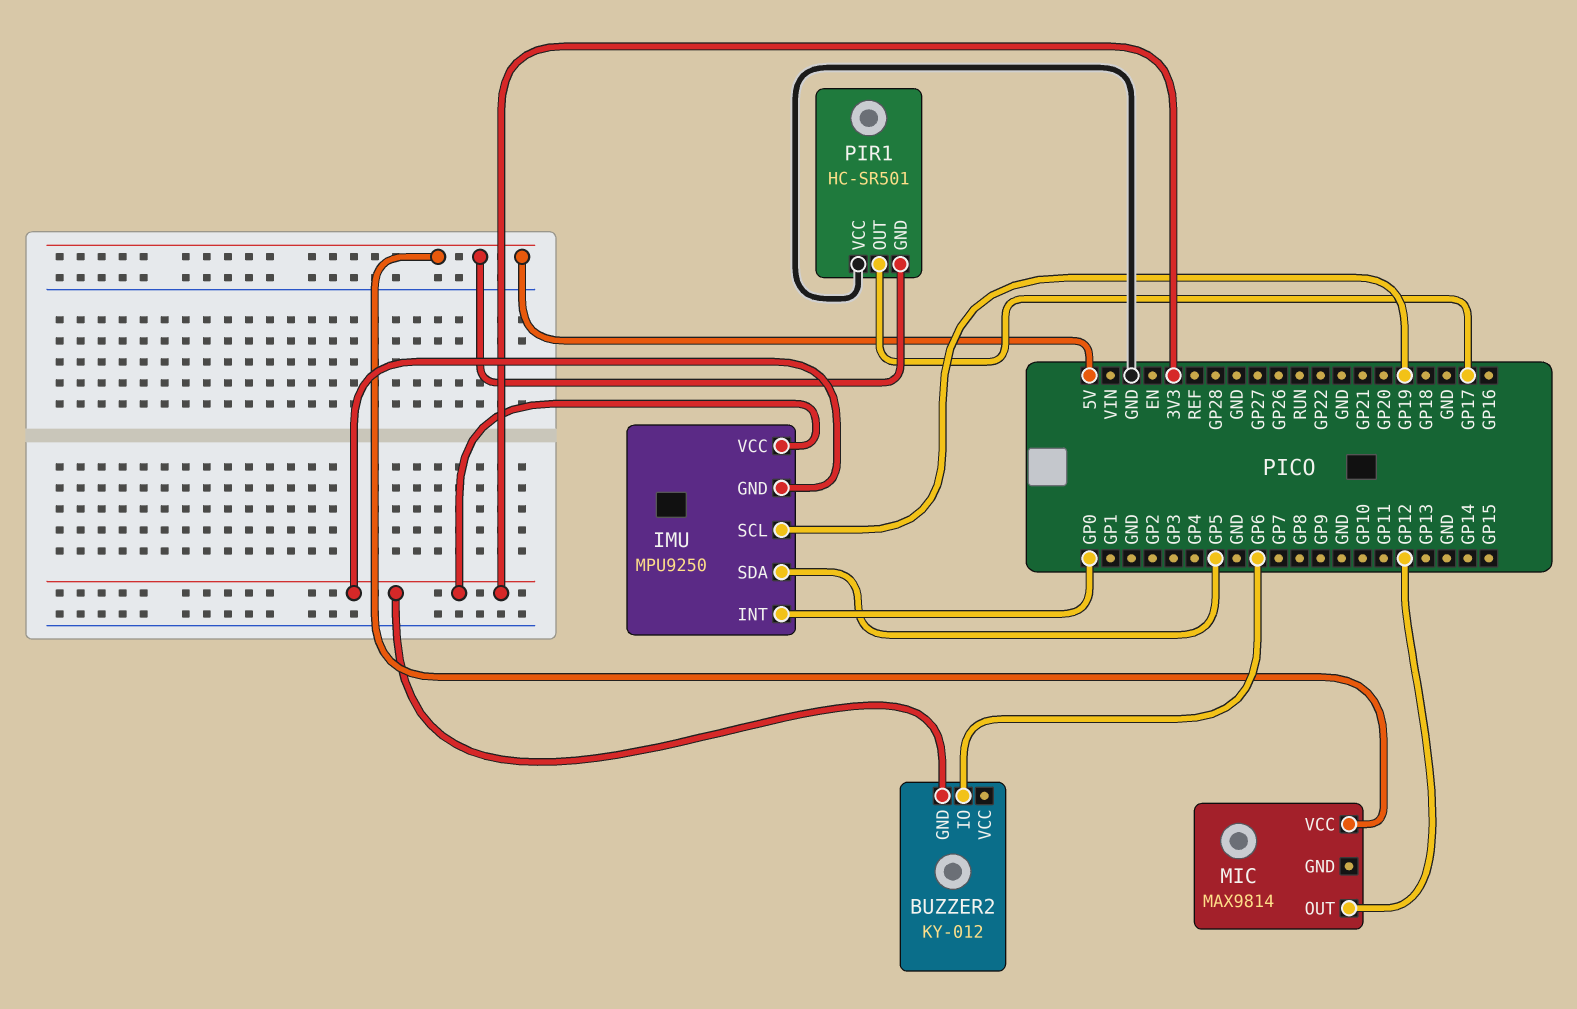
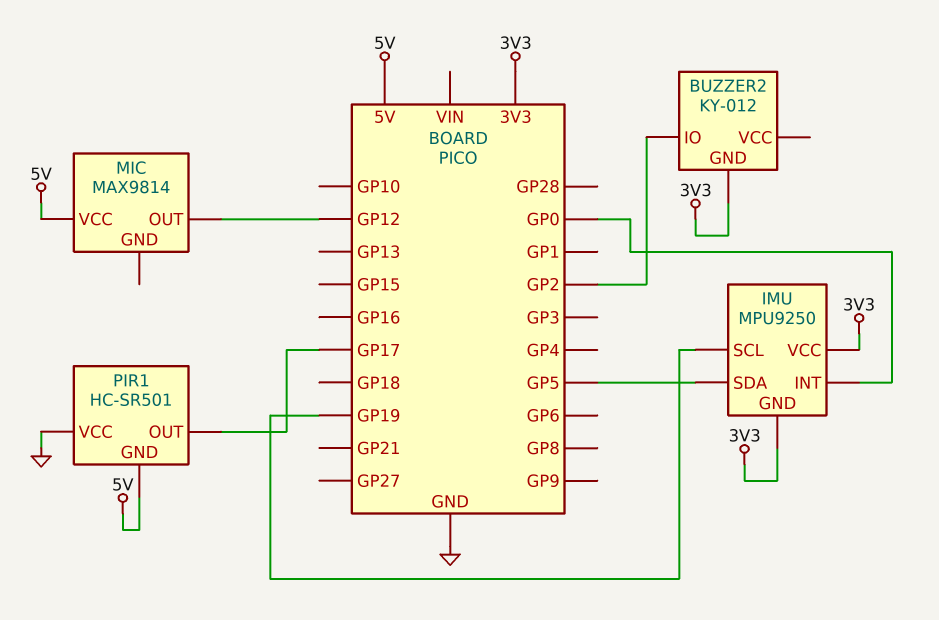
BUZZER2 pin IO: GP6 -> GP2

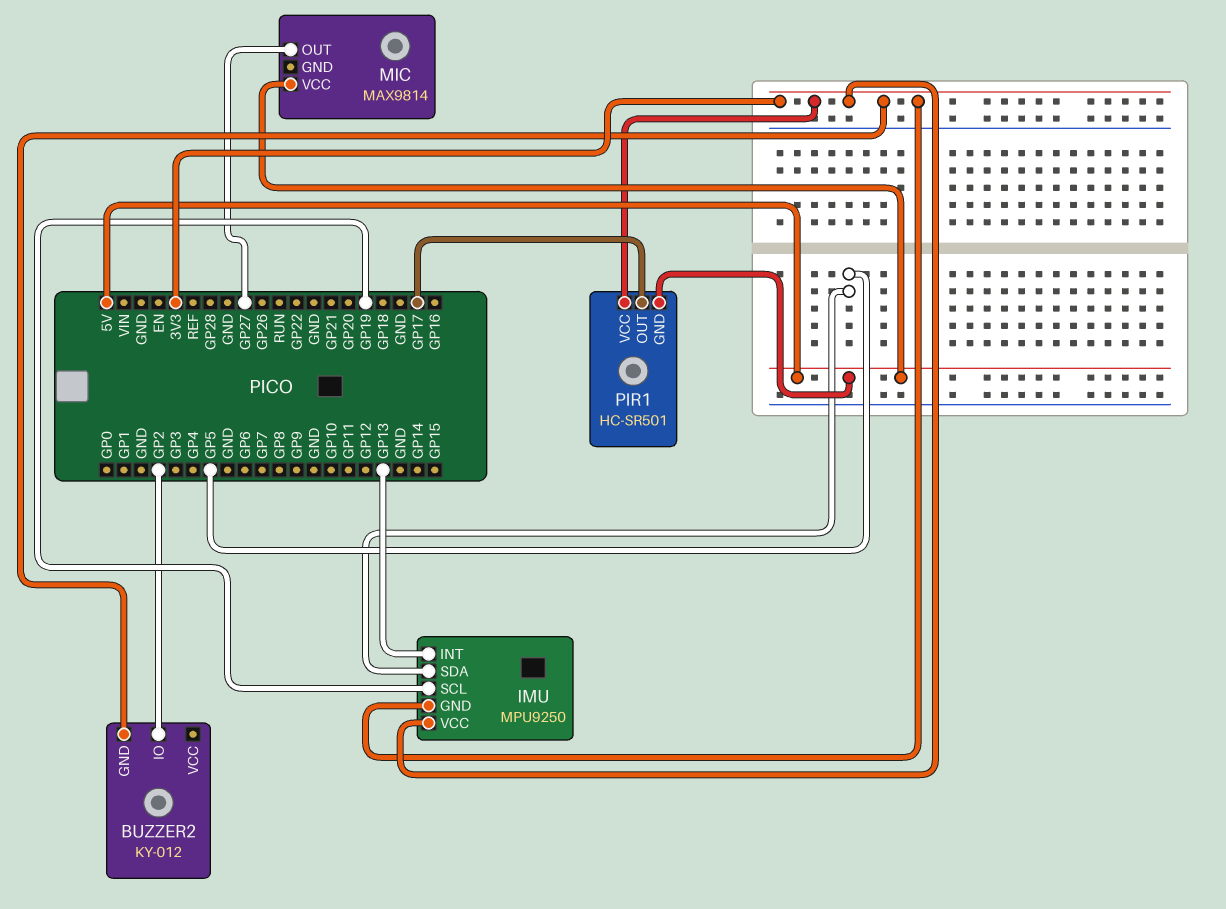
IMU pin INT: GP0 -> GP13
MIC pin OUT: GP12 -> GP27
PIR1 pin VCC: GND -> 3V3

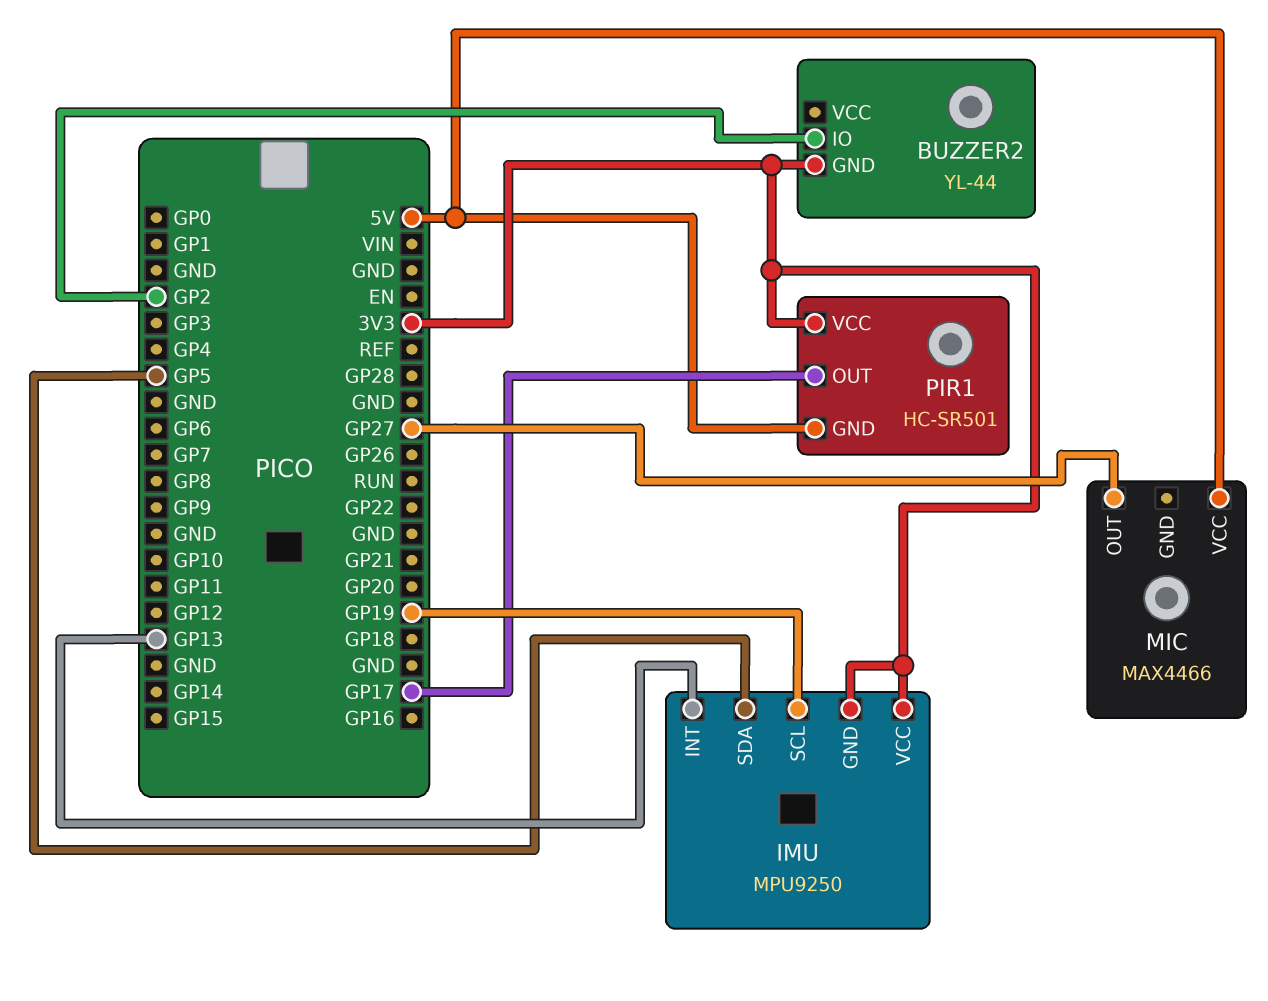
BUZZER2: KY-012 -> YL-44
MIC: MAX9814 -> MAX4466

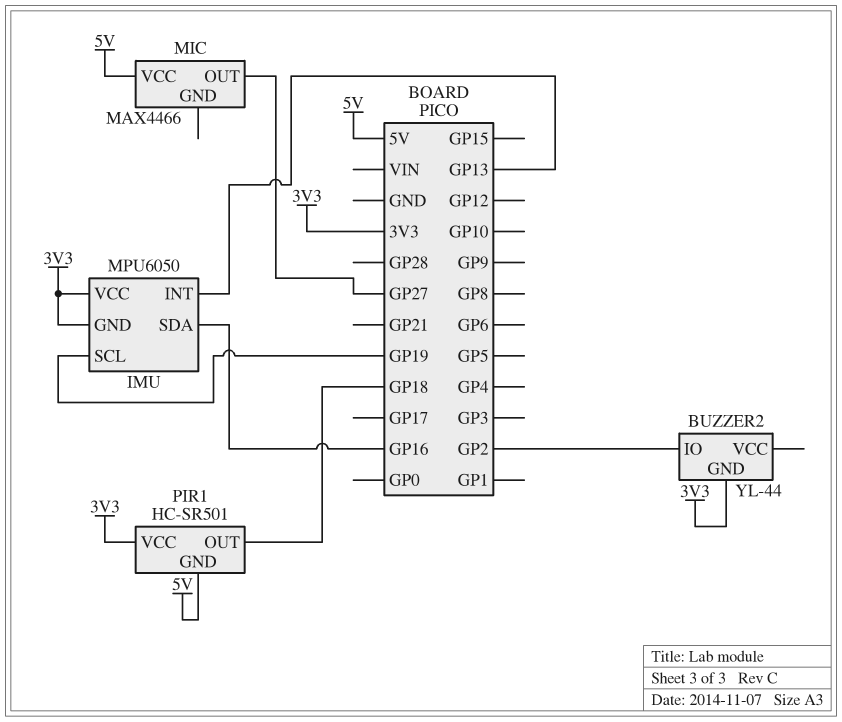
IMU: MPU9250 -> MPU6050
IMU pin SDA: GP5 -> GP16
PIR1 pin OUT: GP17 -> GP18

